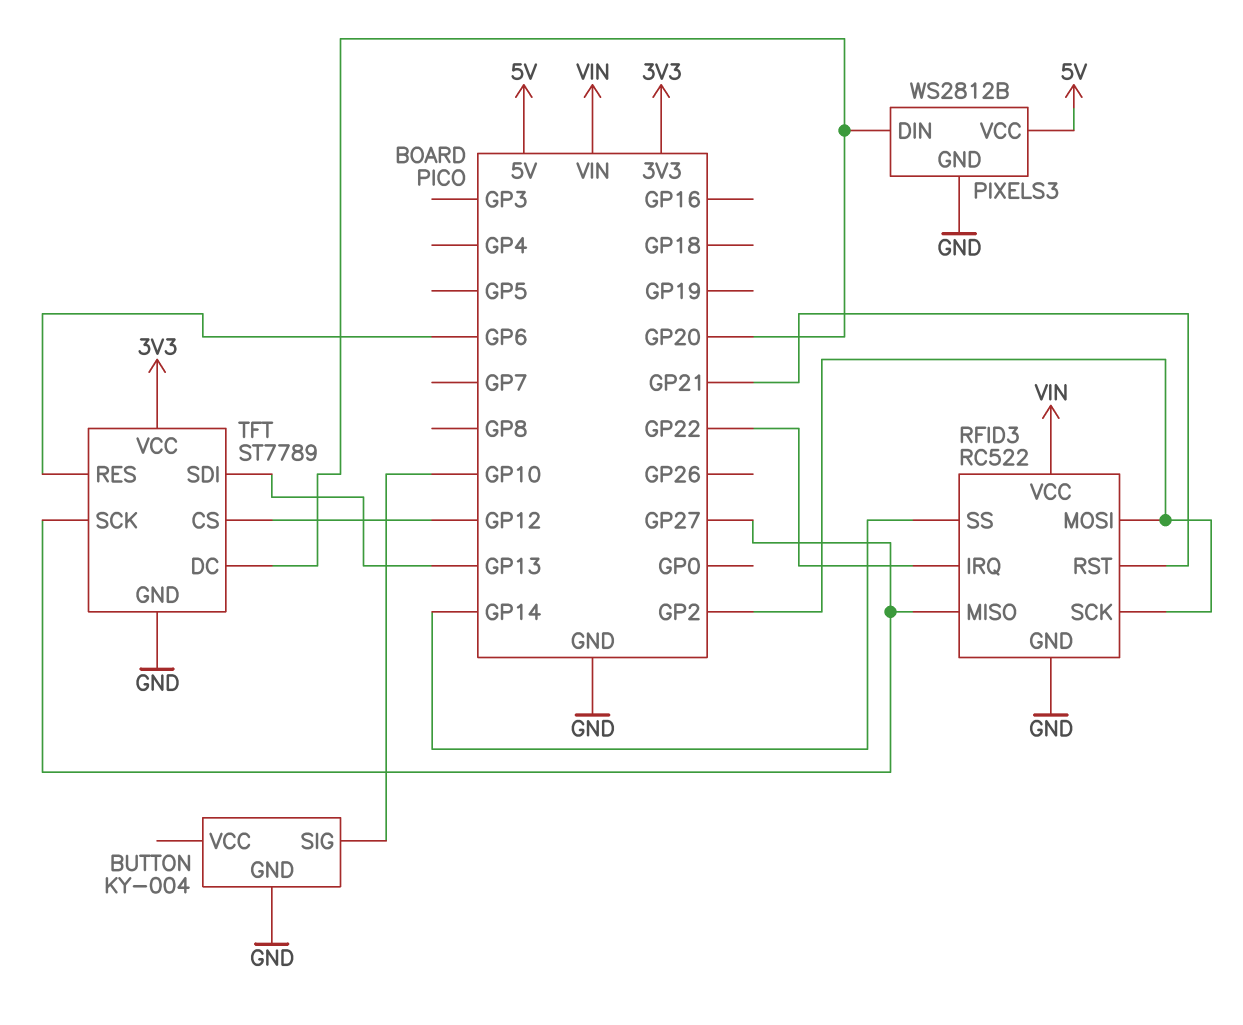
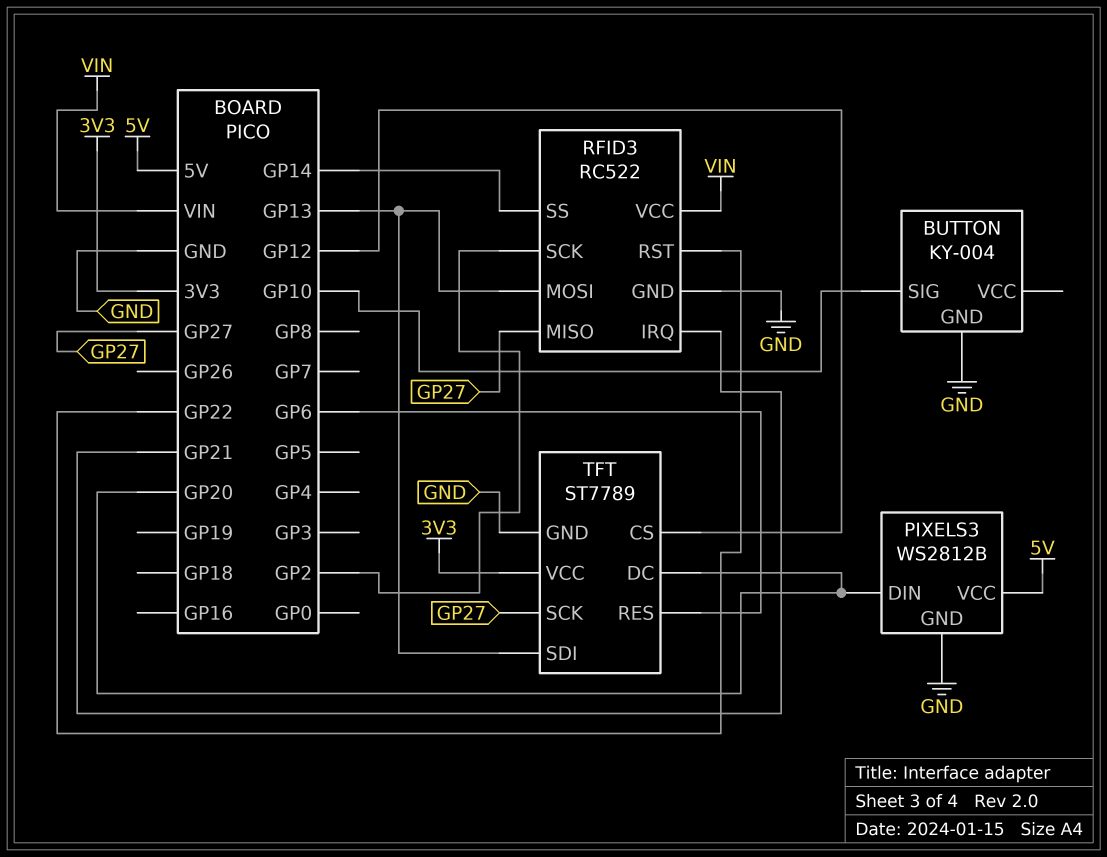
RFID3 pin IRQ: GP22 -> GP21
RFID3 pin MOSI: GP2 -> GP13
RFID3 pin RST: GP21 -> GP22

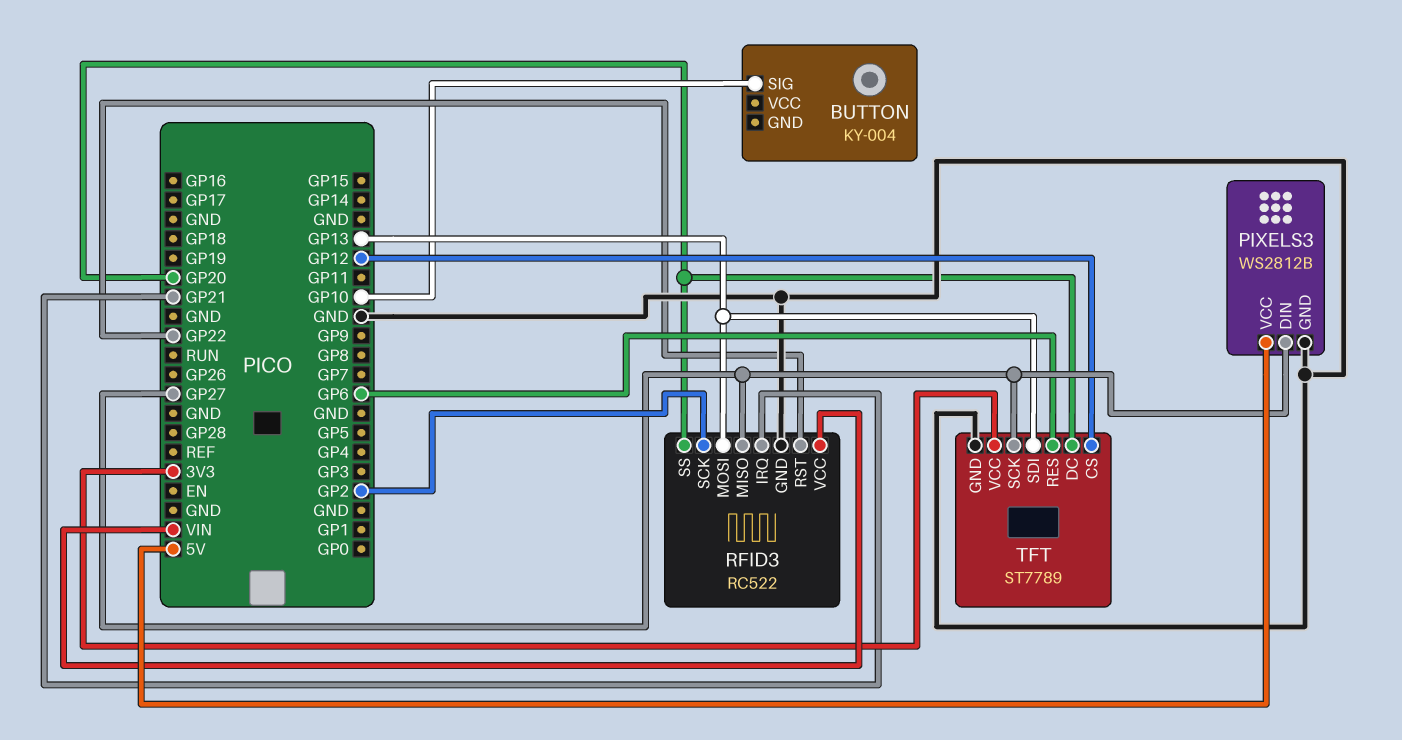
BUTTON pin GND: GND -> none
PIXELS3 pin DIN: GP20 -> GP27
RFID3 pin SS: GP14 -> GP20

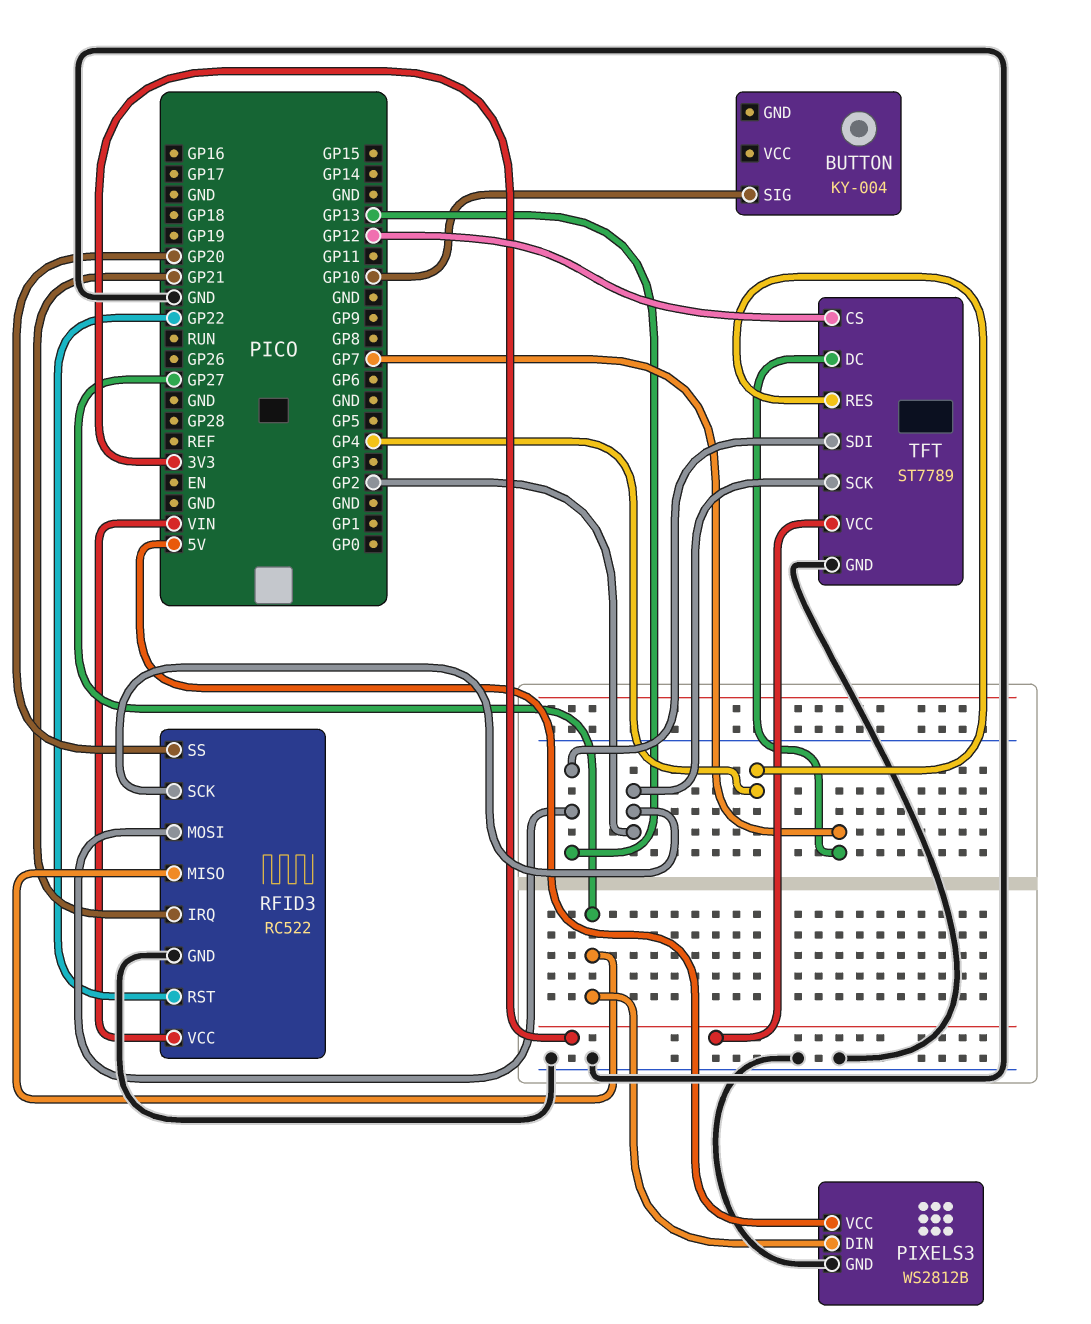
TFT pin DC: GP20 -> GP7
TFT pin RES: GP6 -> GP4
TFT pin SCK: GP27 -> GP2

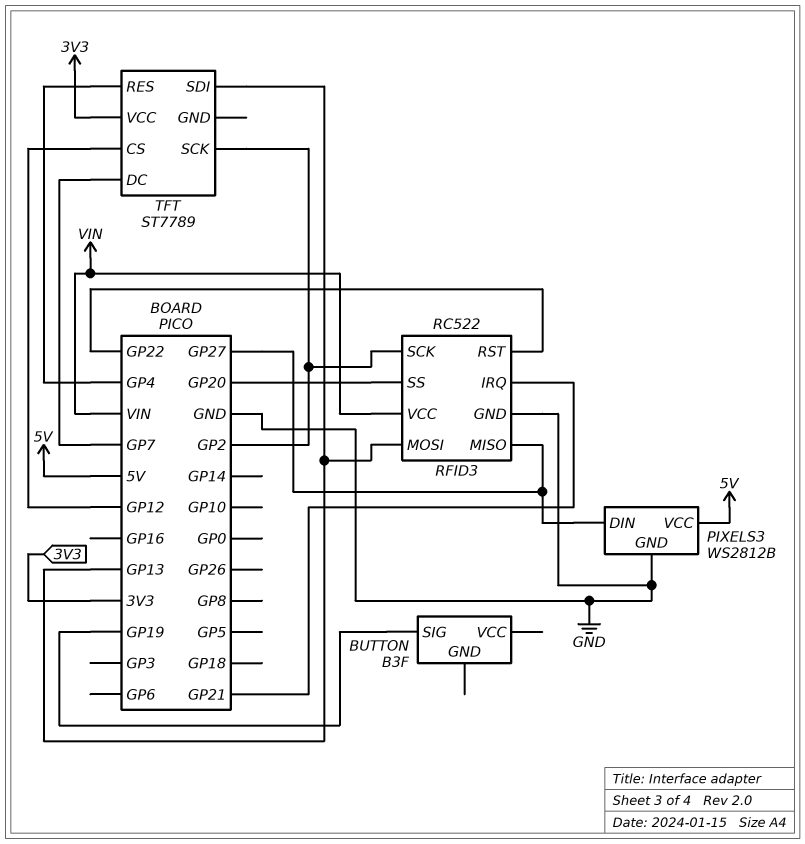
BUTTON: KY-004 -> B3F
BUTTON pin SIG: GP10 -> GP19
TFT pin GND: GND -> none

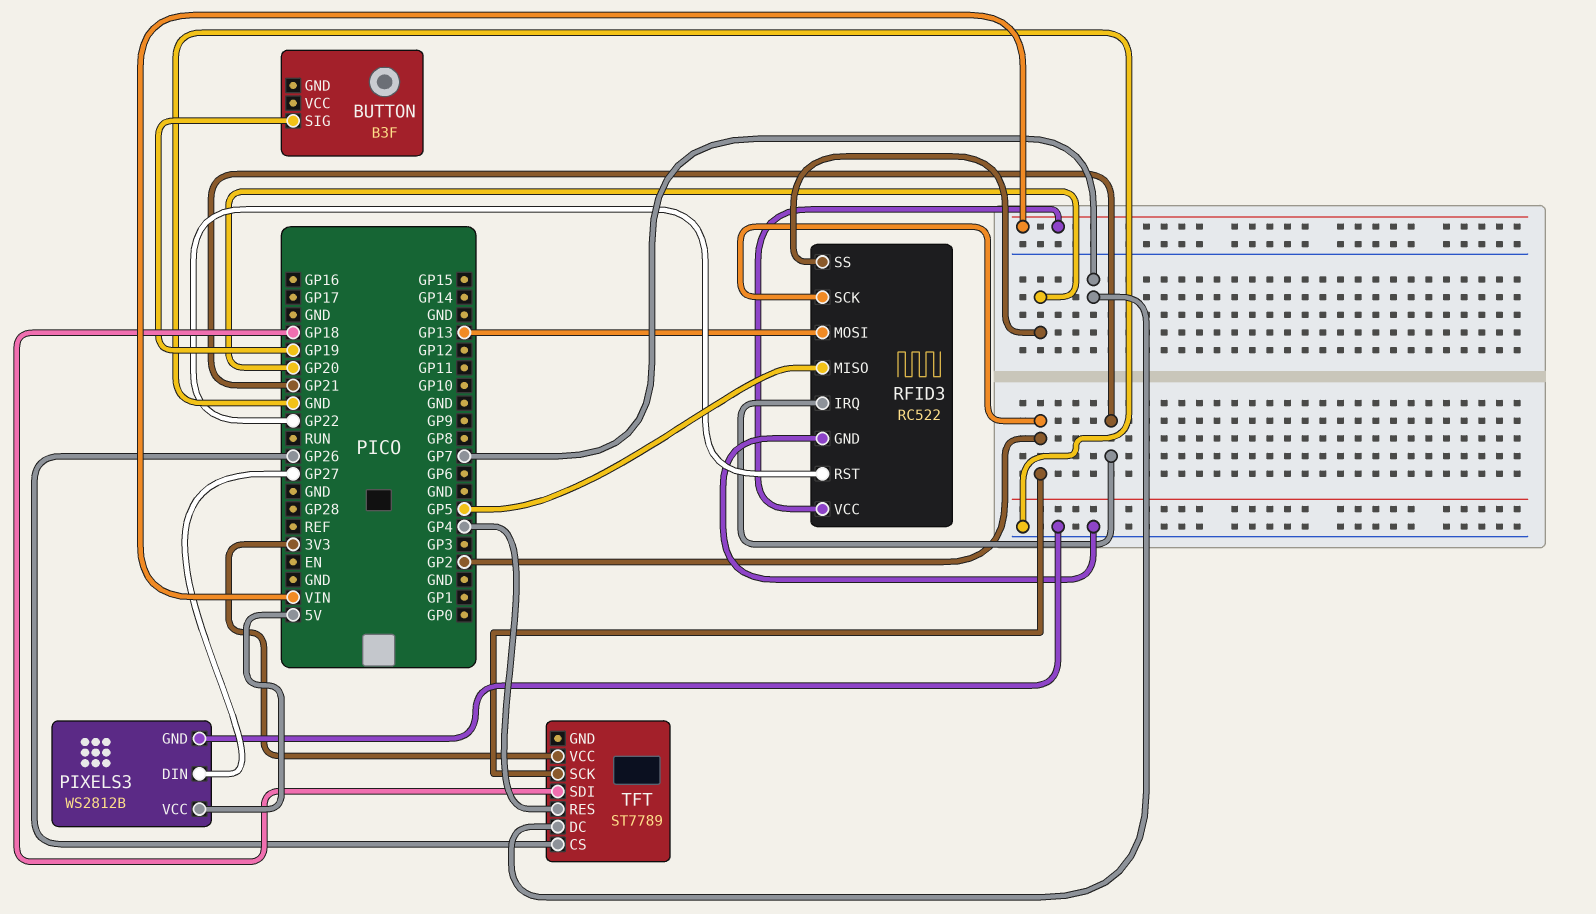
RFID3 pin MISO: GP27 -> GP5
TFT pin CS: GP12 -> GP26
TFT pin SDI: GP13 -> GP18

